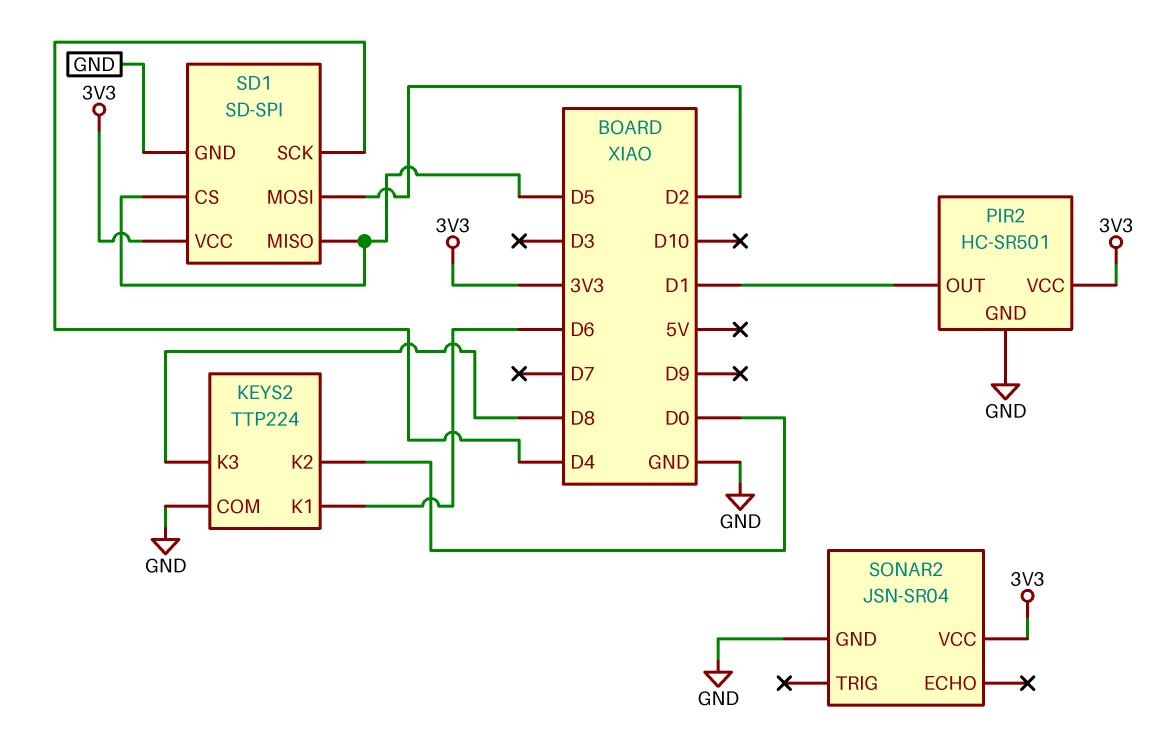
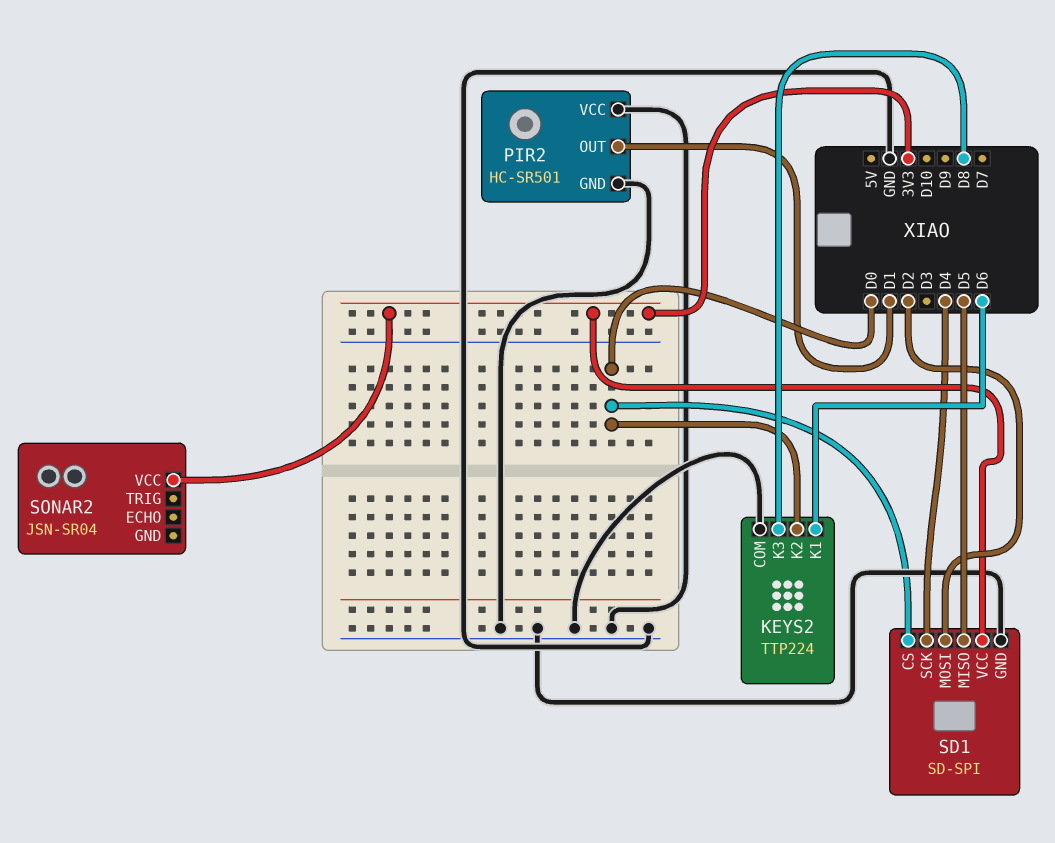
PIR2 pin VCC: 3V3 -> GND
SD1 pin CS: D5 -> D0
SONAR2 pin GND: GND -> none

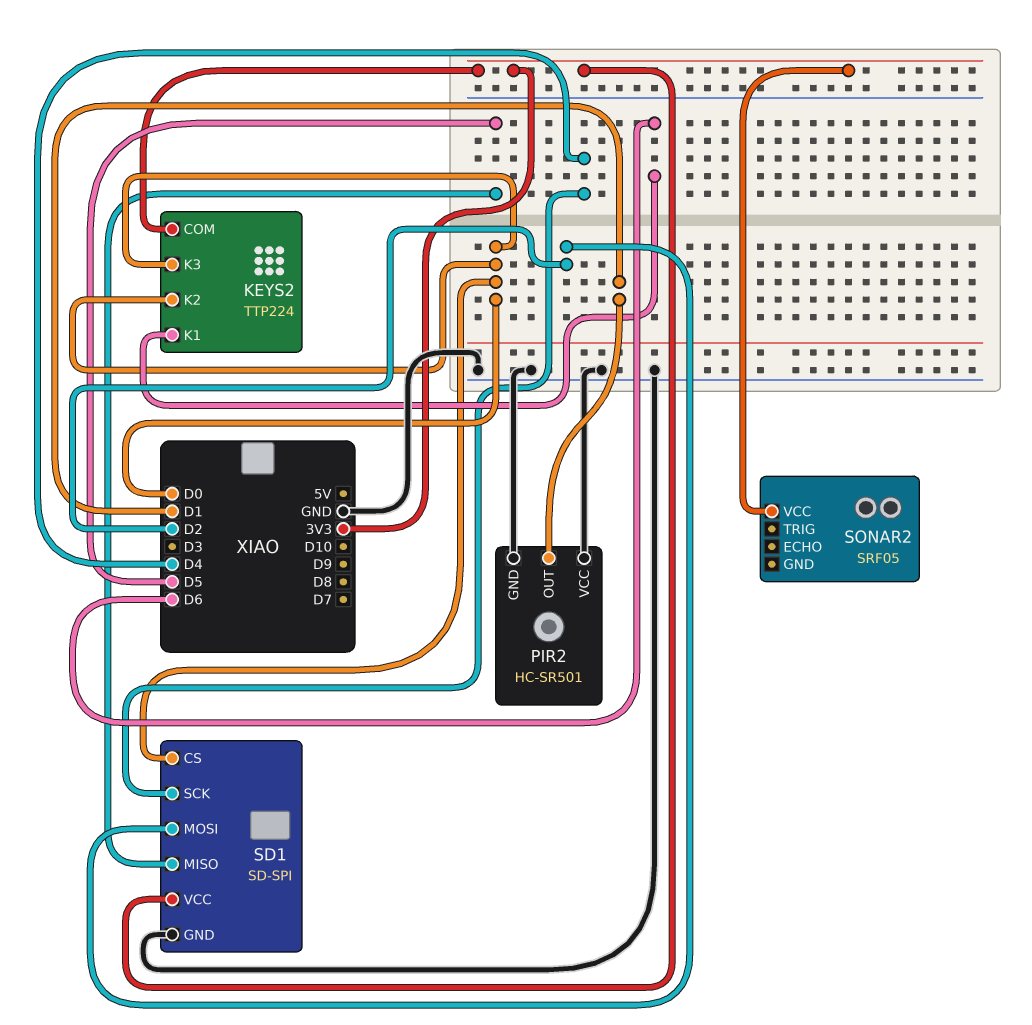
KEYS2 pin COM: GND -> 3V3
KEYS2 pin K3: D8 -> D0
SONAR2: JSN-SR04 -> SRF05

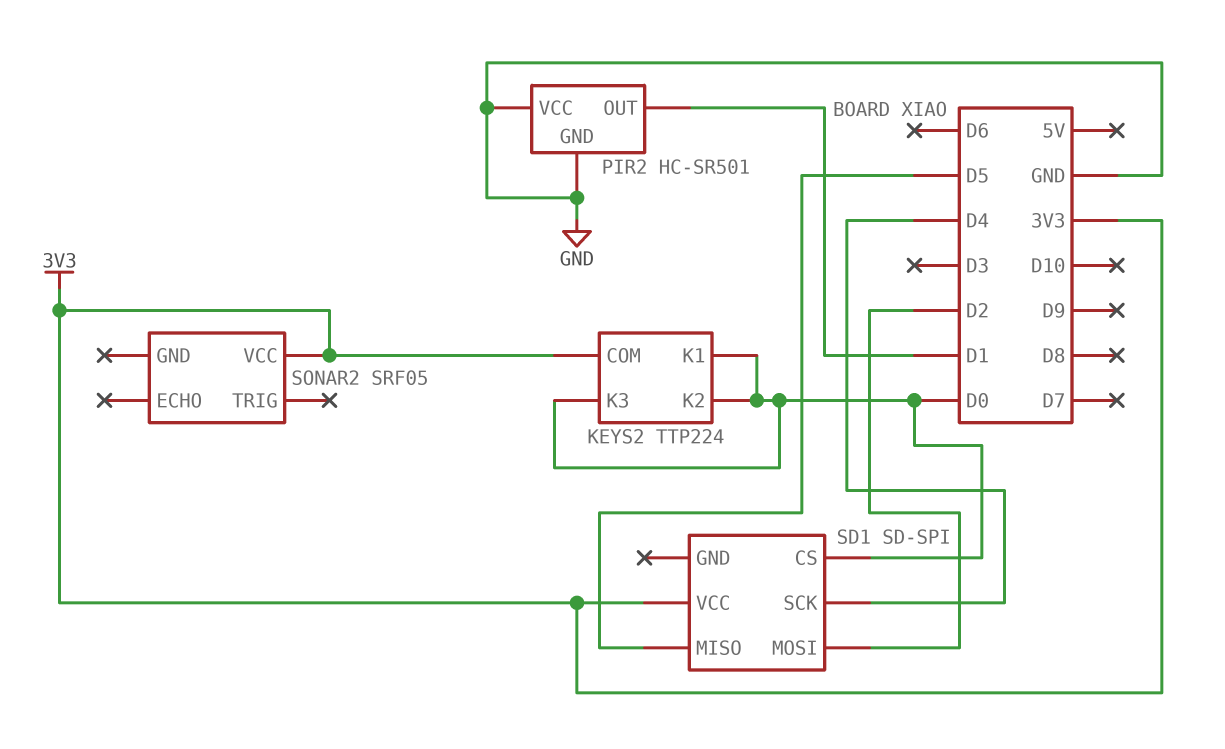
KEYS2 pin K1: D6 -> D0
SD1 pin GND: GND -> none

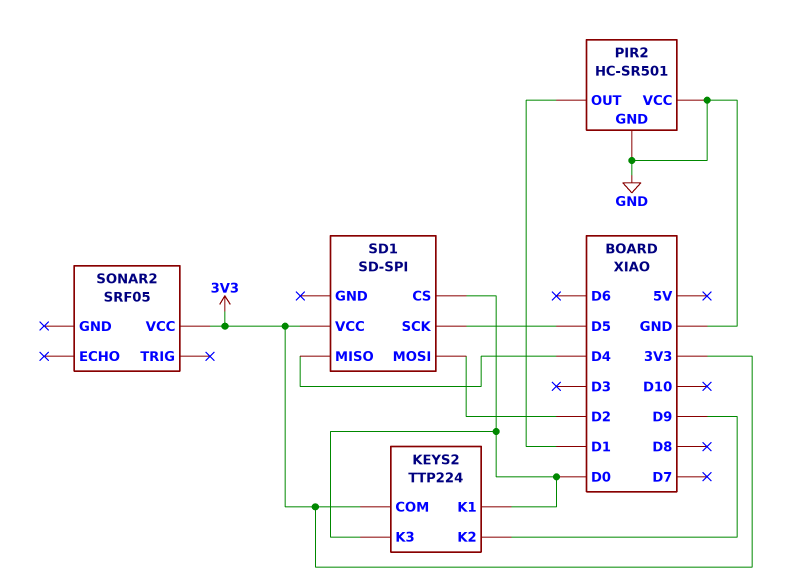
KEYS2 pin K2: D0 -> D9
SD1 pin MISO: D5 -> D4
SD1 pin SCK: D4 -> D5

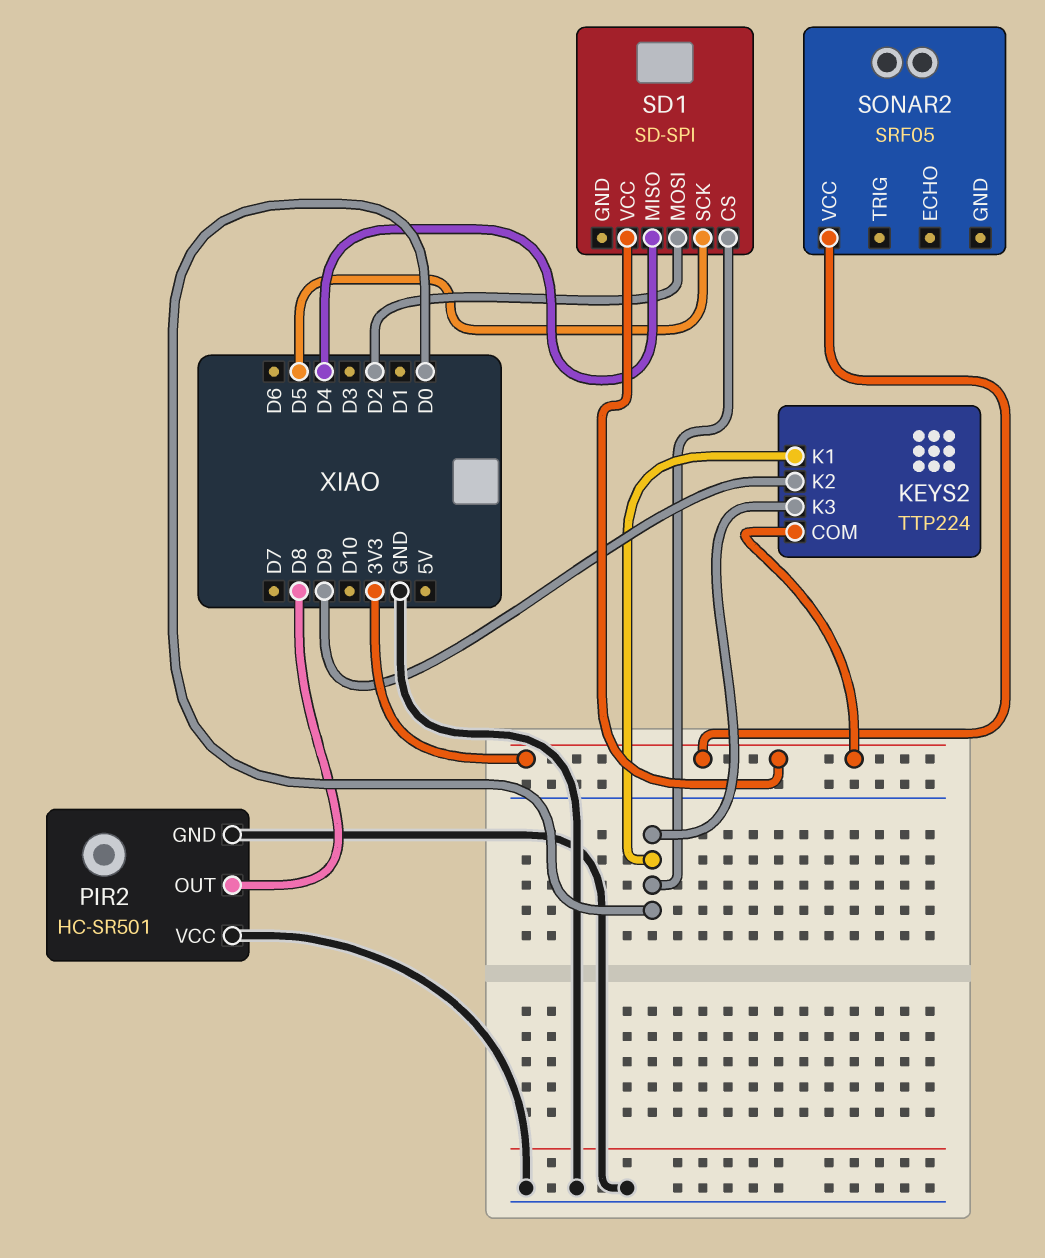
PIR2 pin OUT: D1 -> D8

